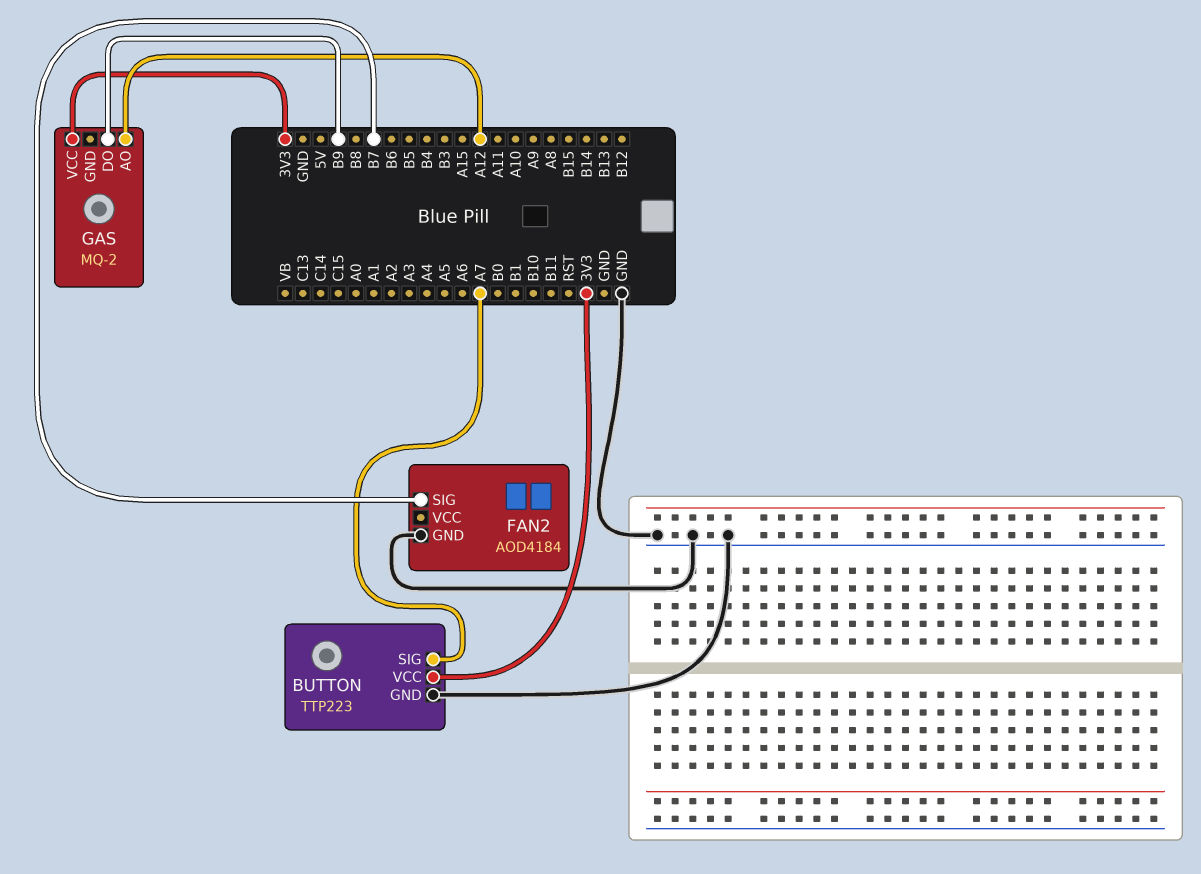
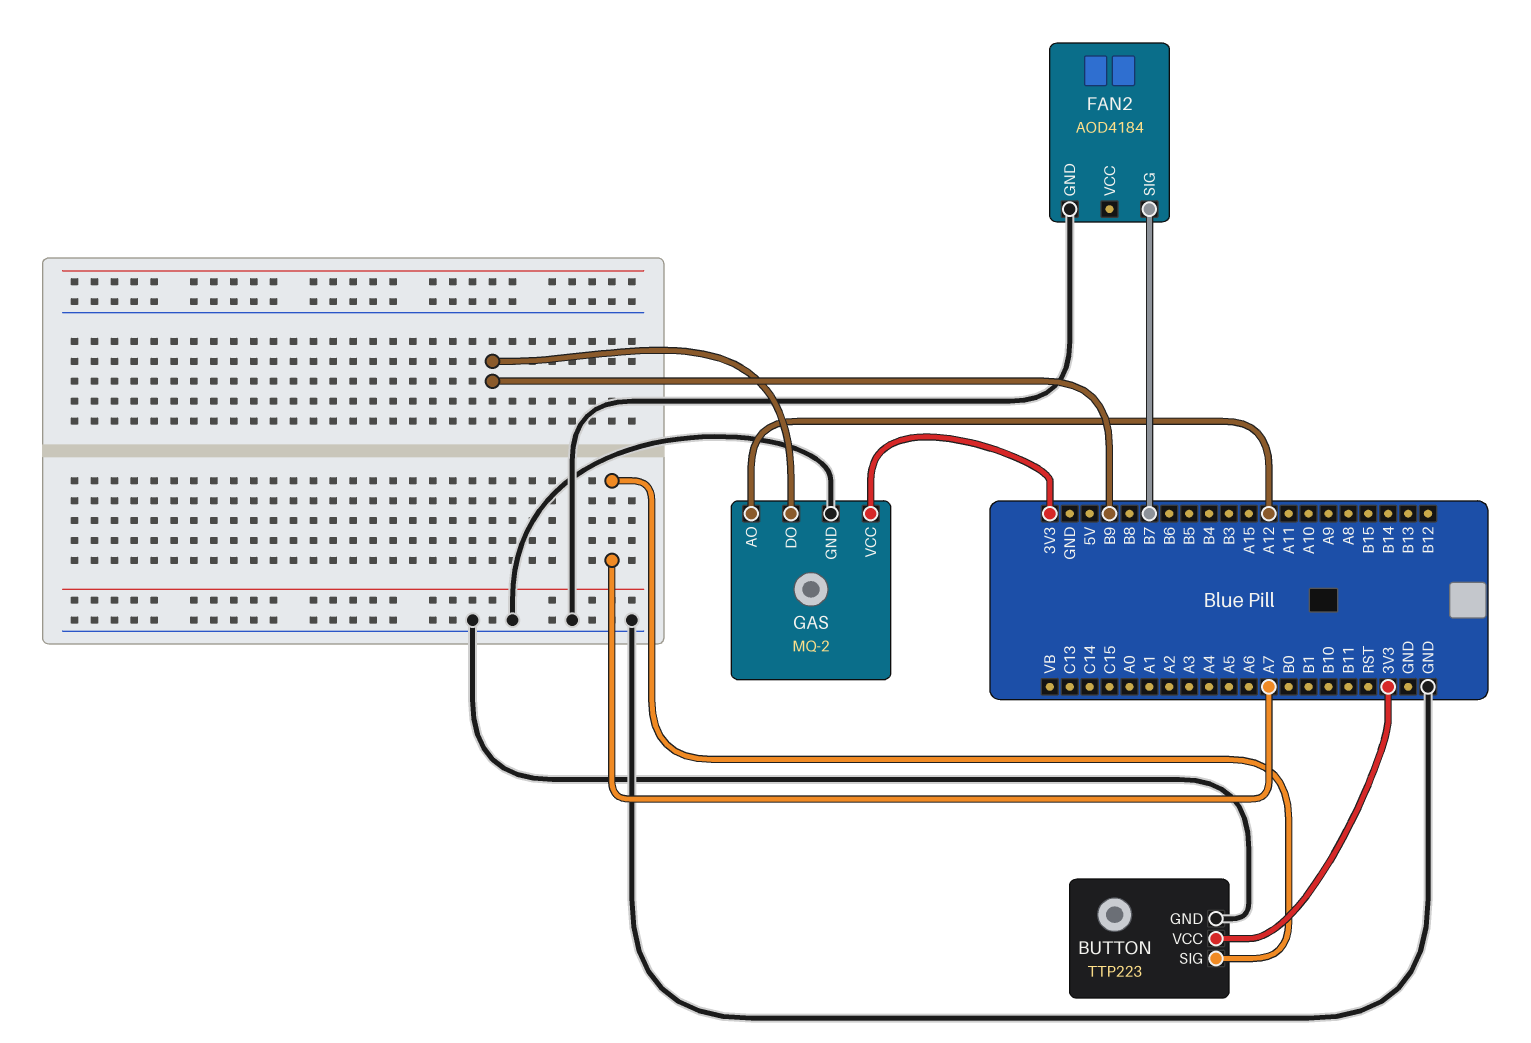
GAS pin GND: none -> GND

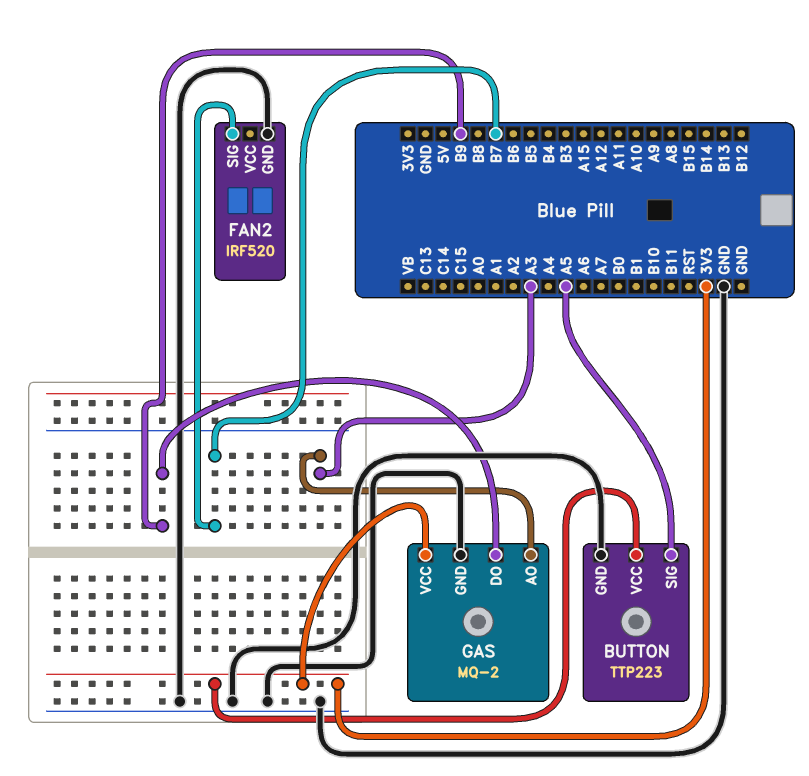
BUTTON pin SIG: A7 -> A5
FAN2: AOD4184 -> IRF520
GAS pin AO: A12 -> A3

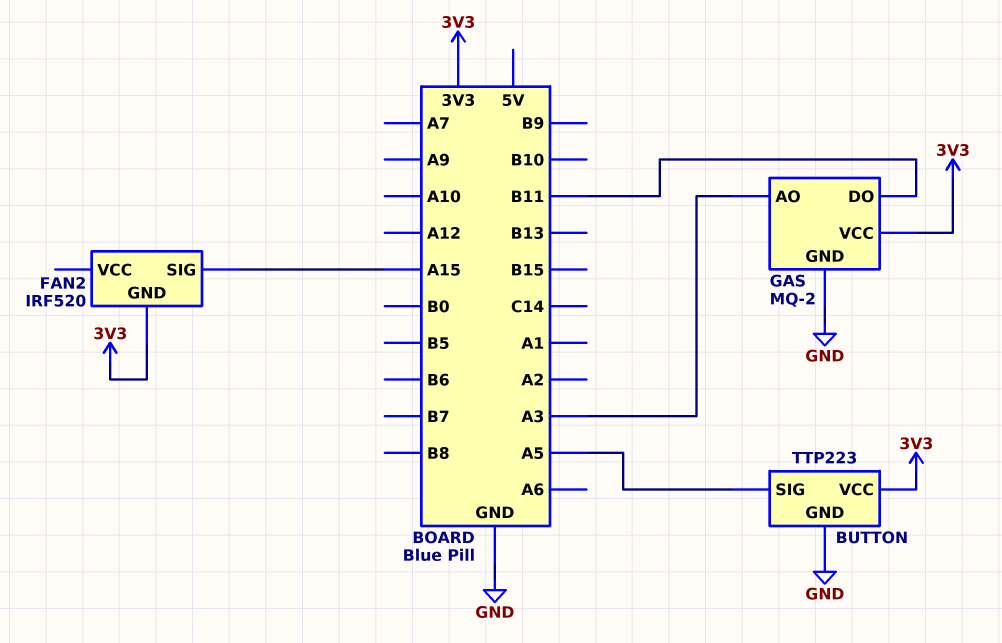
FAN2 pin GND: GND -> 3V3
FAN2 pin SIG: B7 -> A15
GAS pin DO: B9 -> B11

